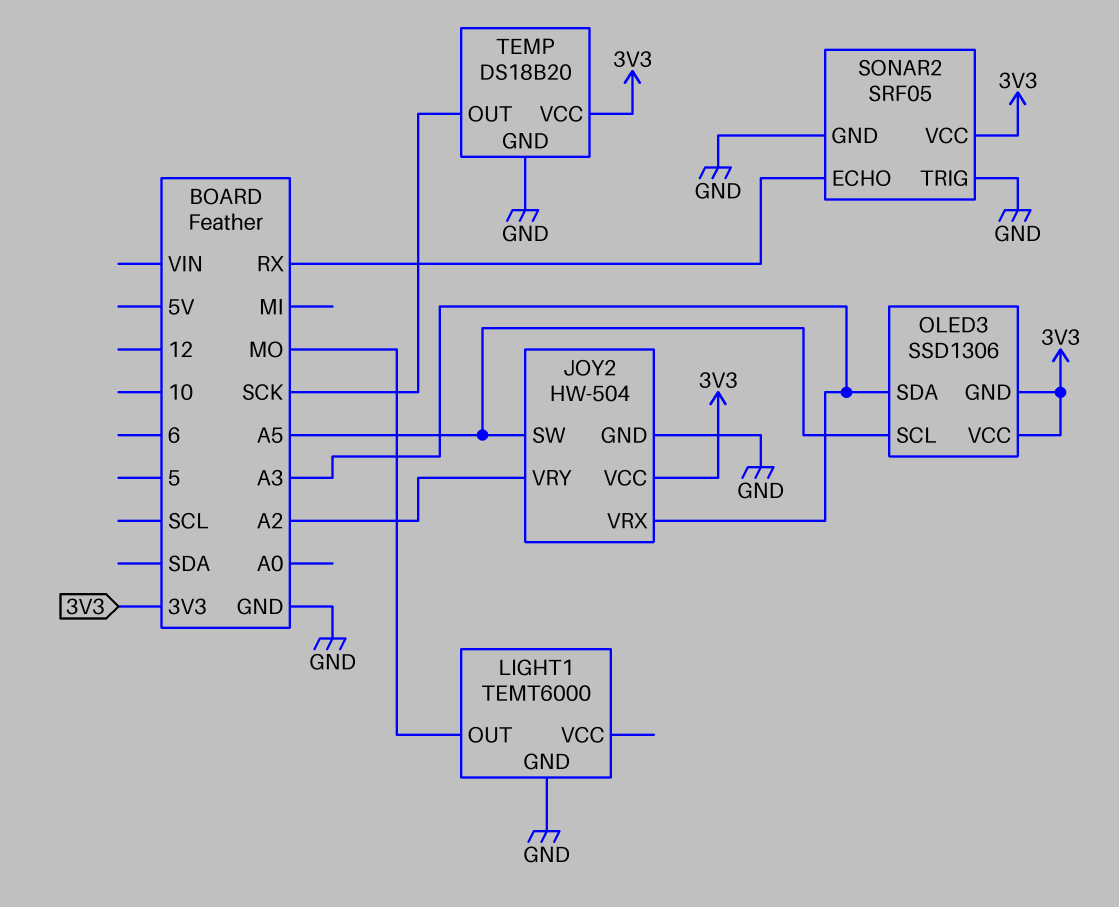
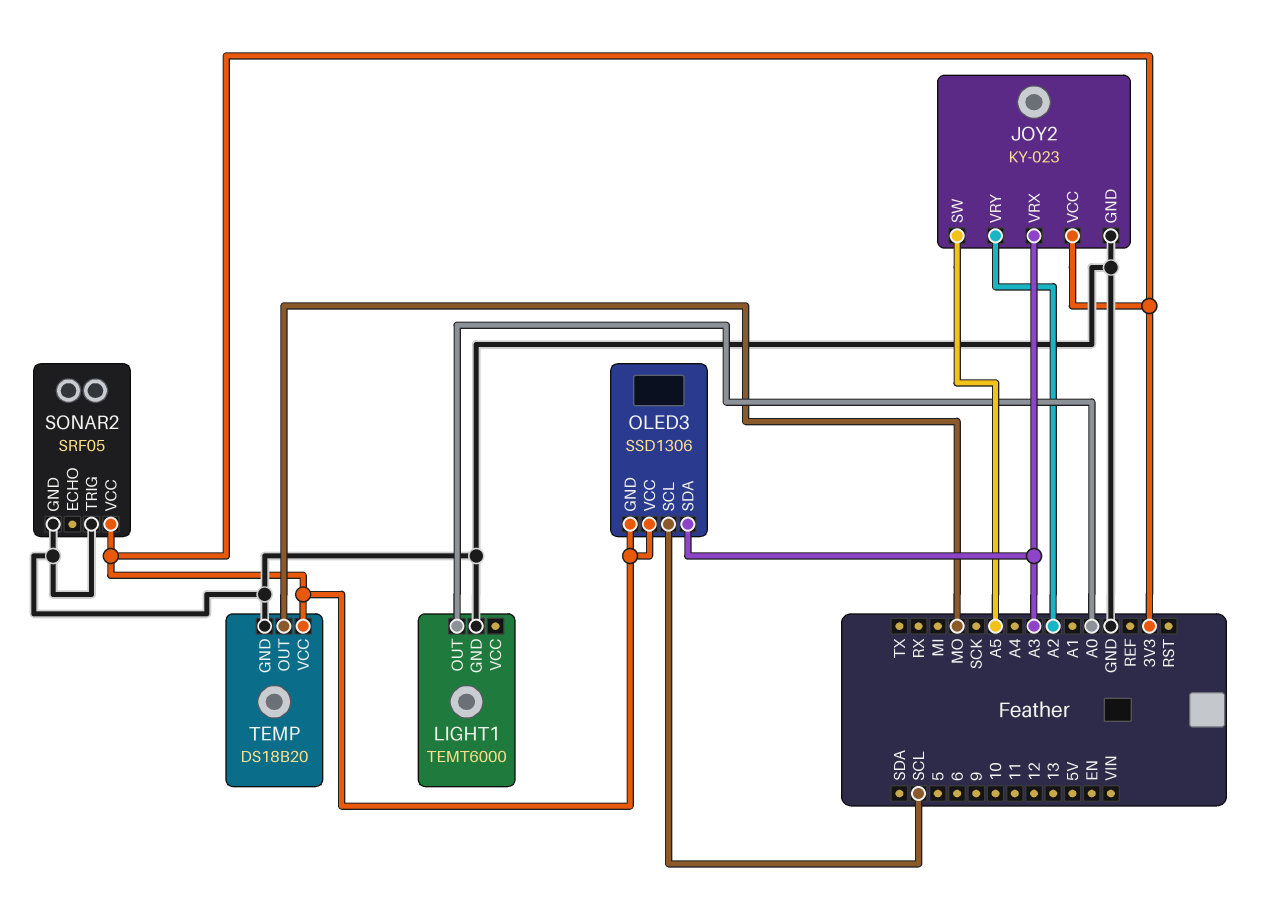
JOY2: HW-504 -> KY-023
LIGHT1 pin OUT: MO -> A0
OLED3 pin SCL: A5 -> SCL
SONAR2 pin ECHO: RX -> none
TEMP pin OUT: SCK -> MO

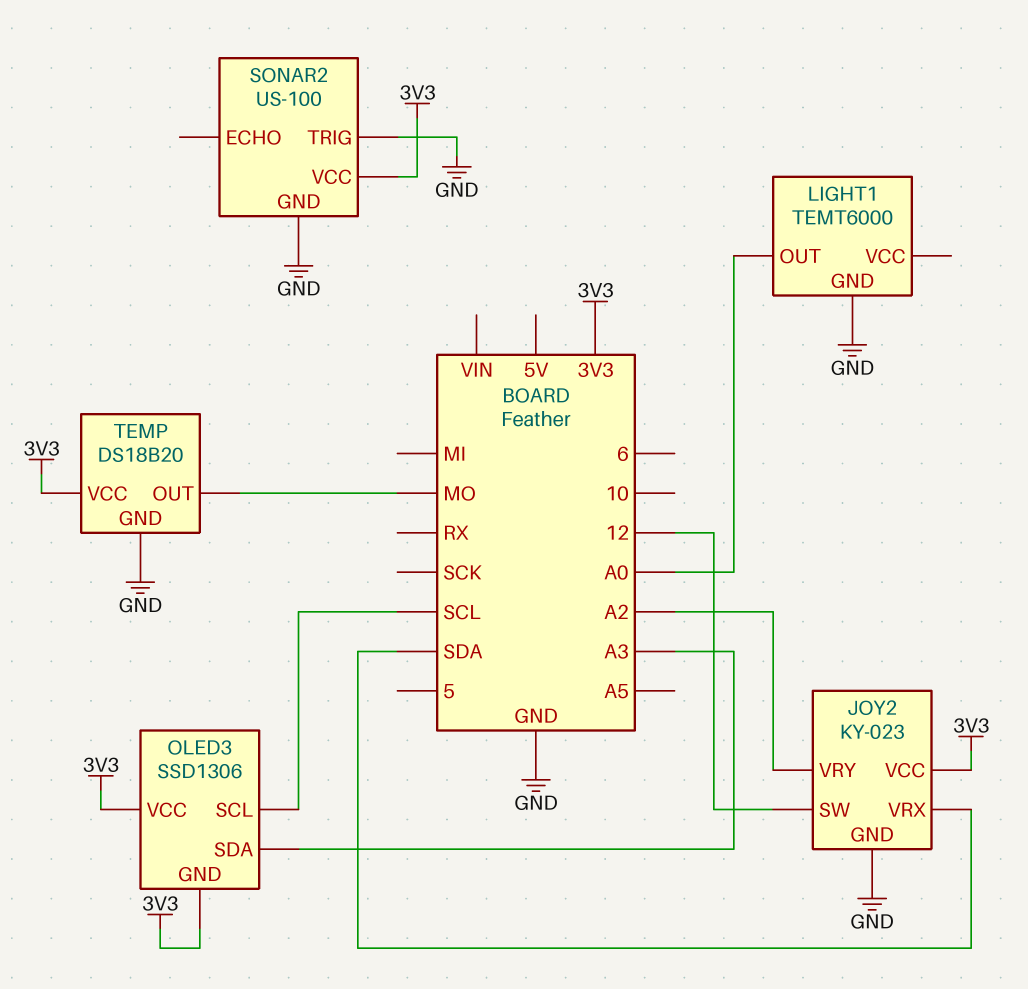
JOY2 pin SW: A5 -> 12
JOY2 pin VRX: A3 -> SDA
SONAR2: SRF05 -> US-100

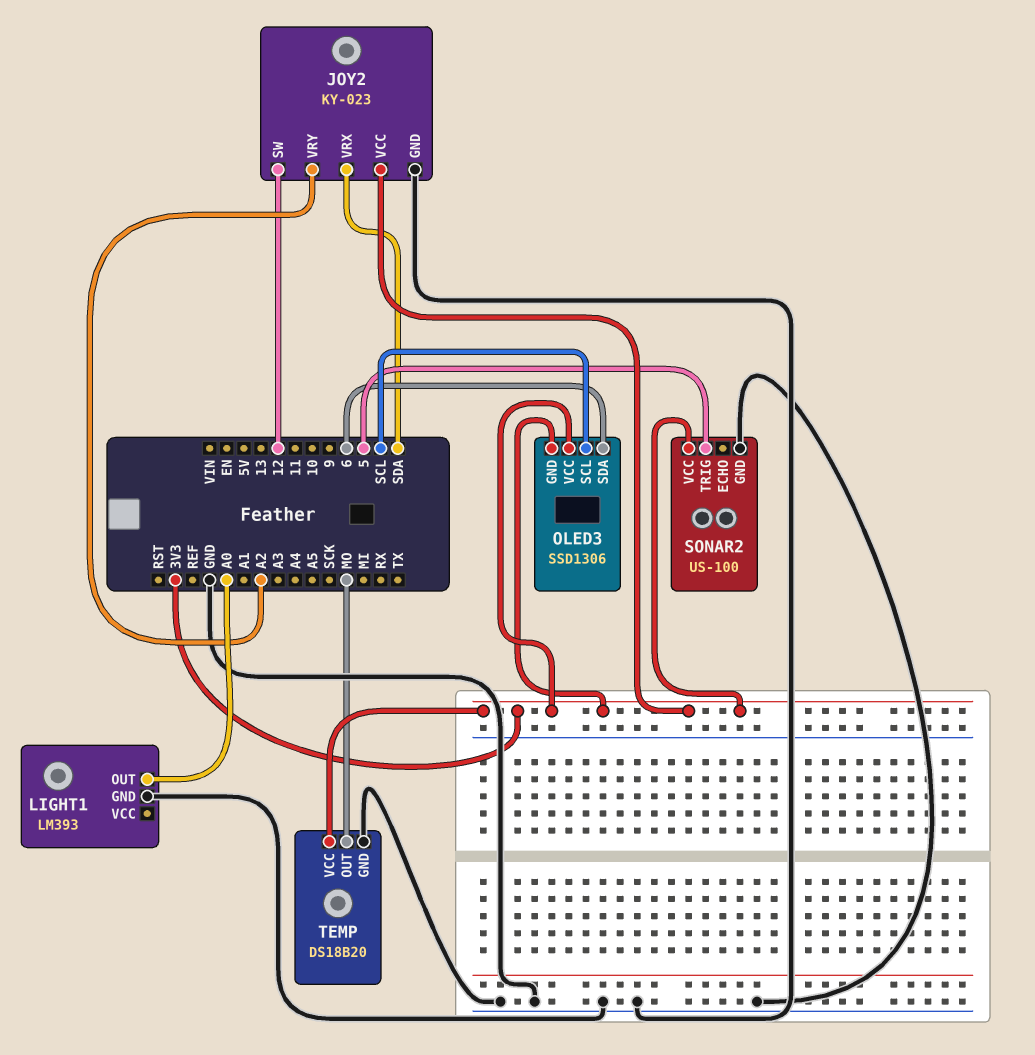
LIGHT1: TEMT6000 -> LM393
OLED3 pin SDA: A3 -> 6
SONAR2 pin TRIG: GND -> 5

